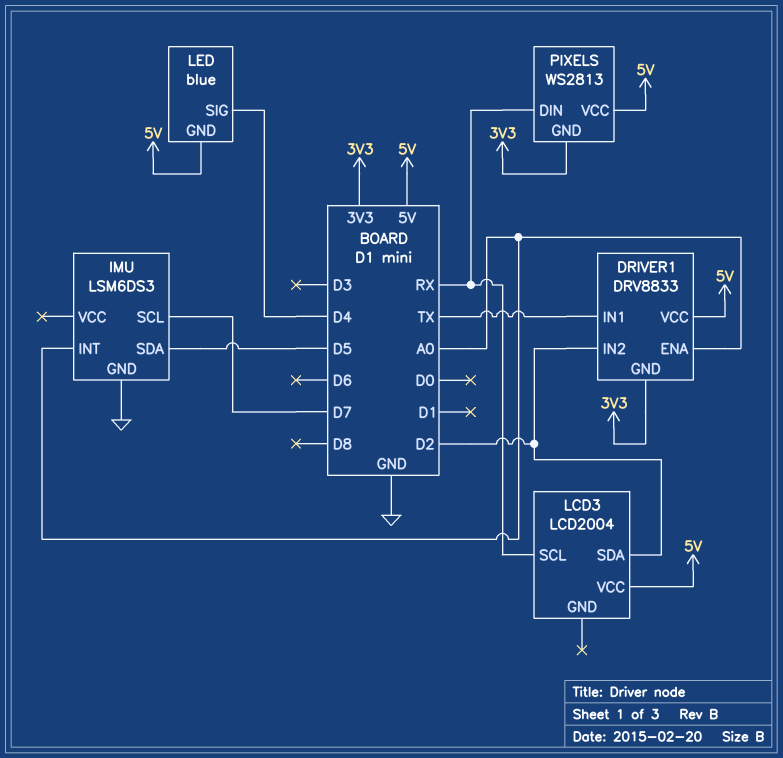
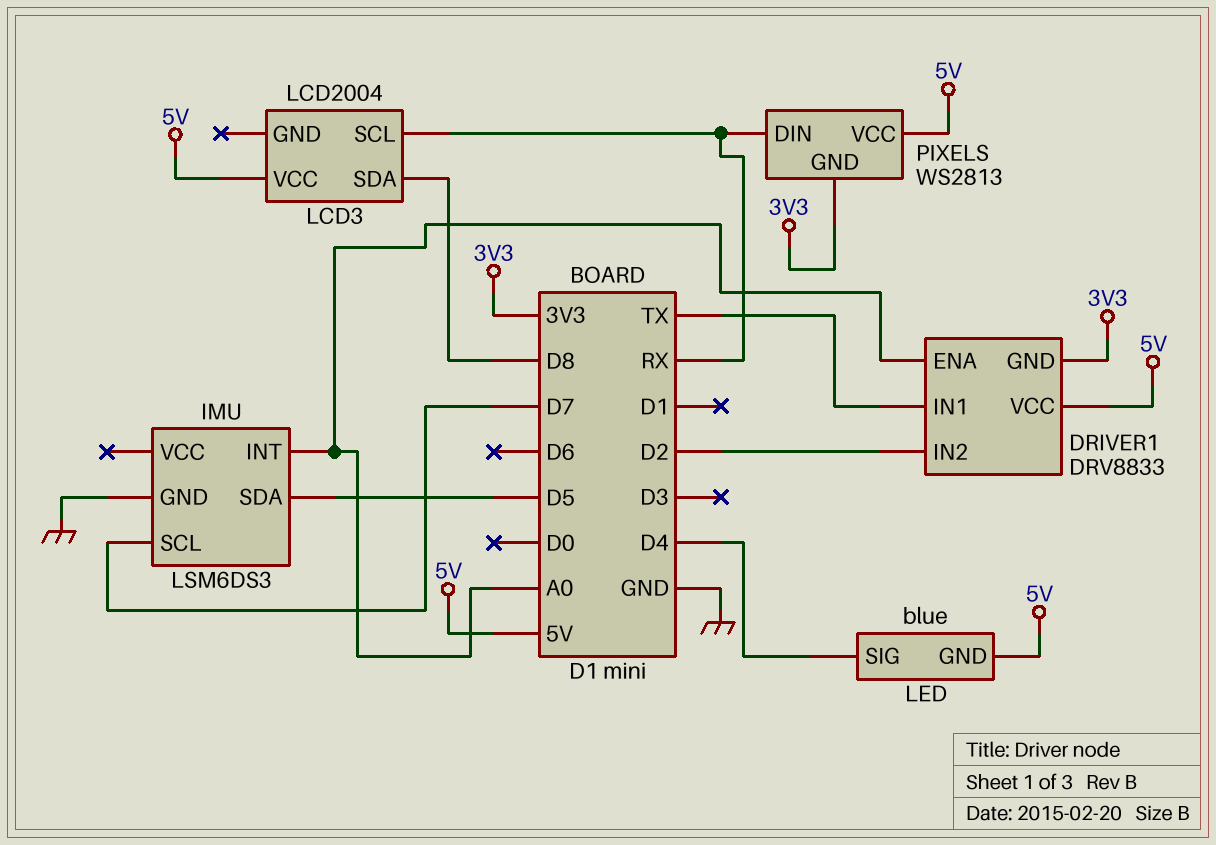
LCD3 pin SDA: D2 -> D8

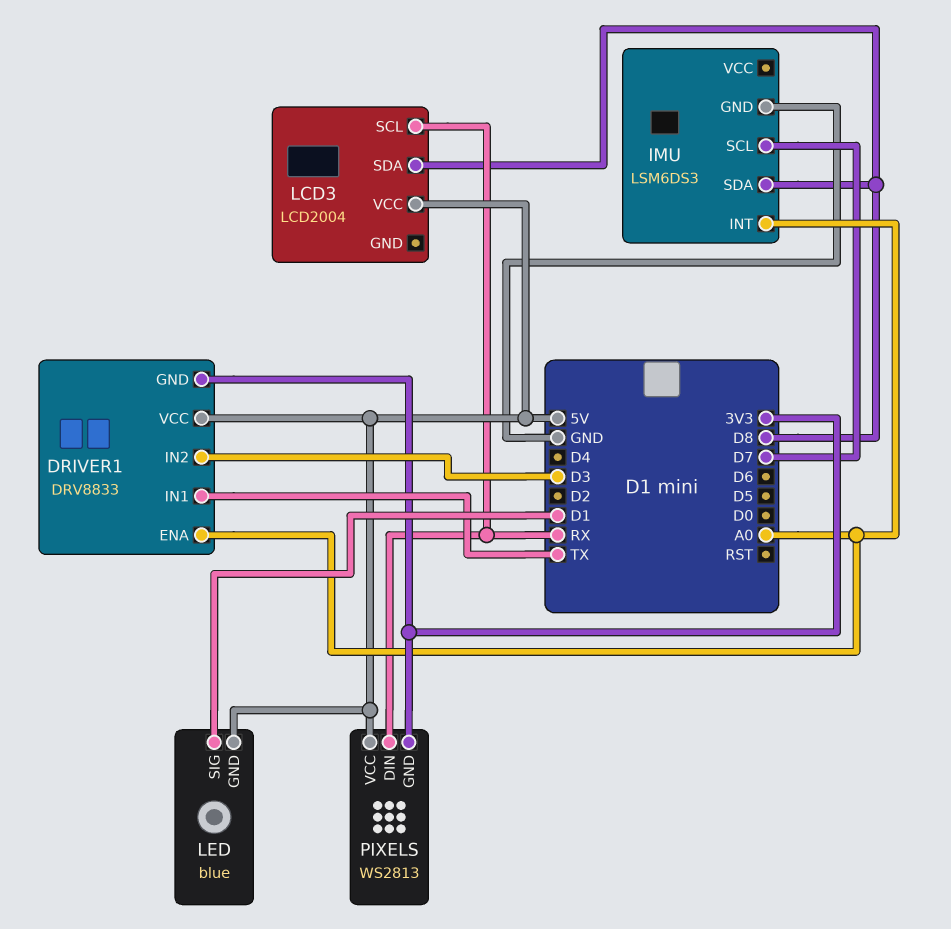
DRIVER1 pin IN2: D2 -> D3
IMU pin SDA: D5 -> D8
LED pin SIG: D4 -> D1

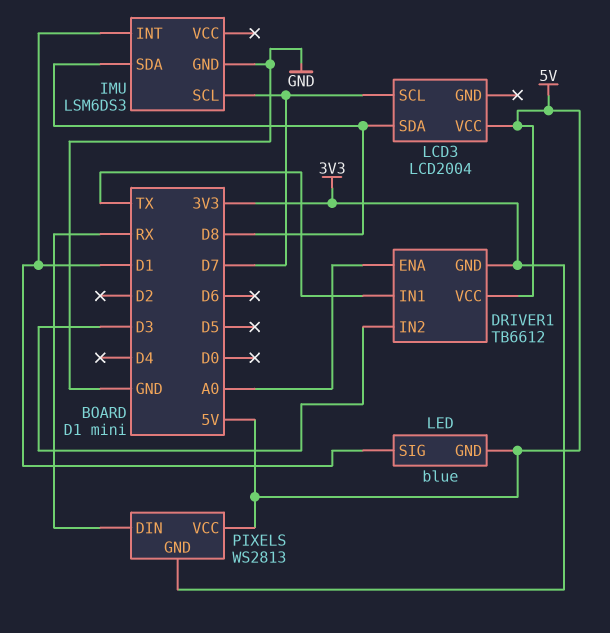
DRIVER1: DRV8833 -> TB6612
IMU pin INT: A0 -> D1
LCD3 pin SCL: RX -> D7

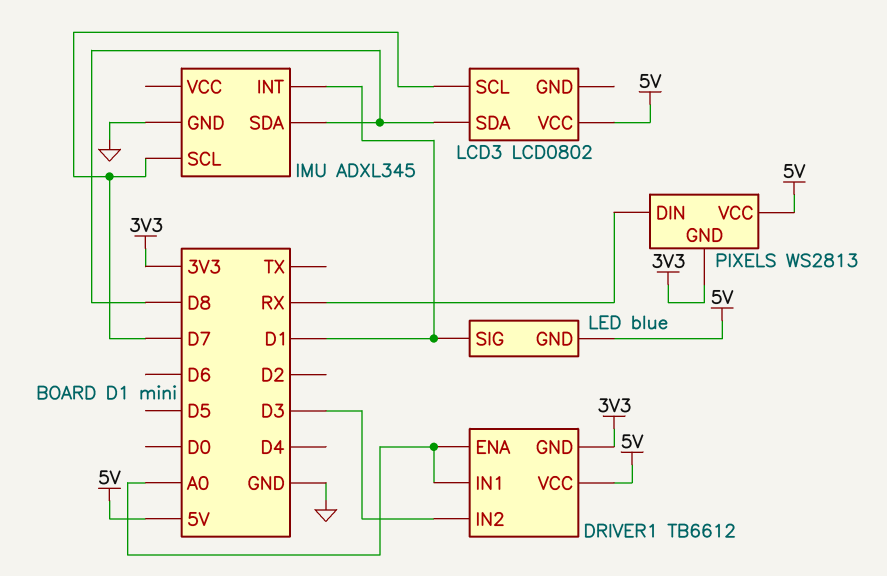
DRIVER1 pin IN1: TX -> A0
IMU: LSM6DS3 -> ADXL345
LCD3: LCD2004 -> LCD0802

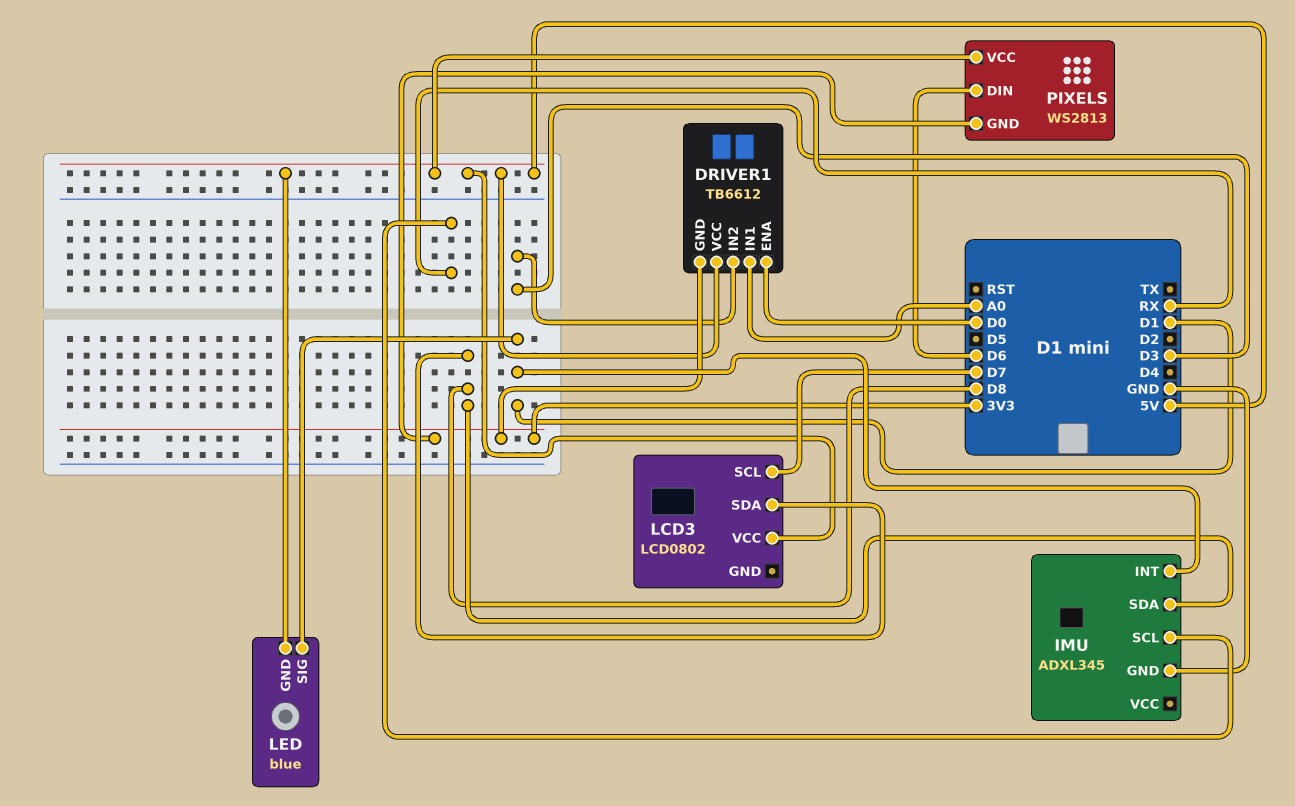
DRIVER1 pin ENA: A0 -> D0
IMU pin SCL: D7 -> RX
PIXELS pin DIN: RX -> D6

